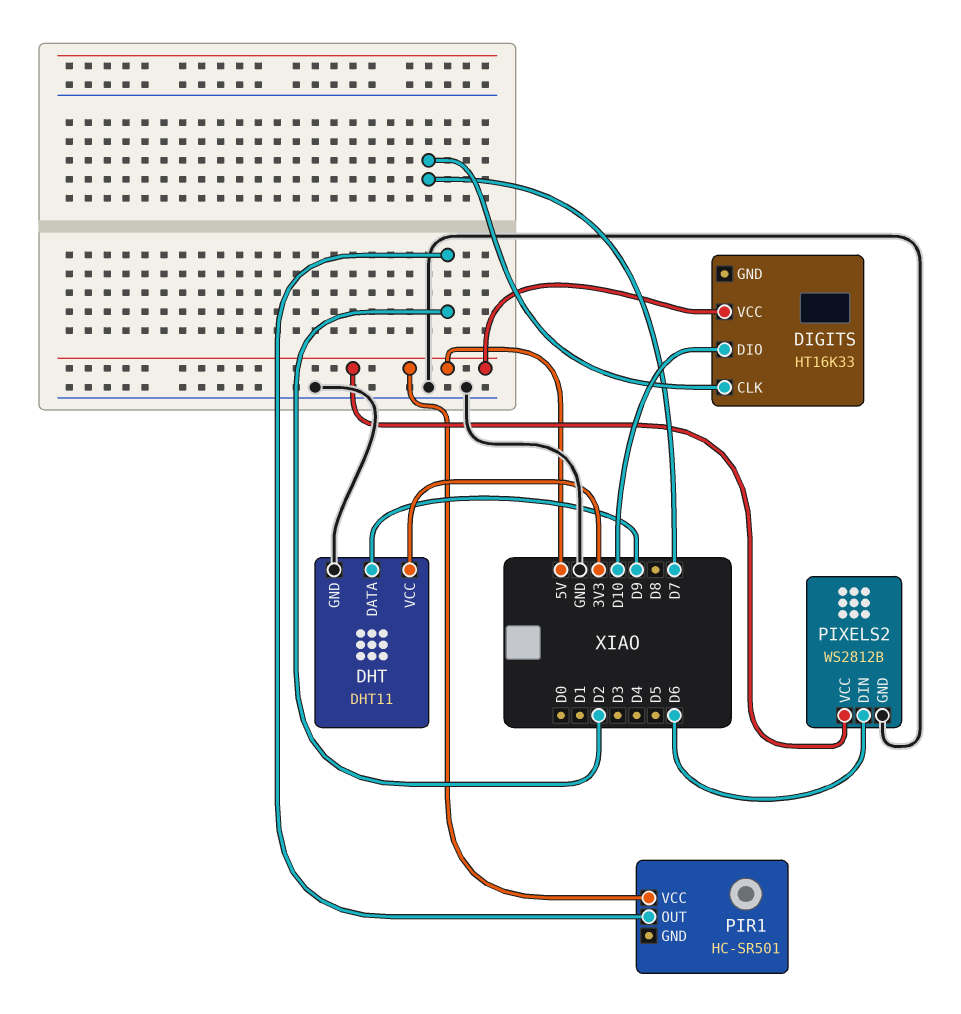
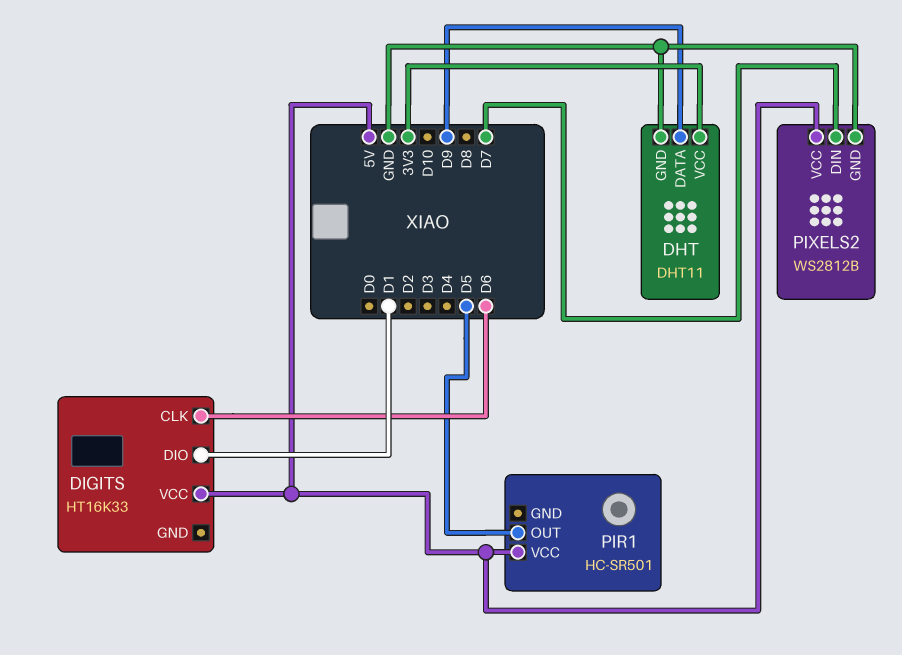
DIGITS pin CLK: D7 -> D6
DIGITS pin DIO: D10 -> D1
PIR1 pin OUT: D2 -> D5
PIXELS2 pin DIN: D6 -> D7

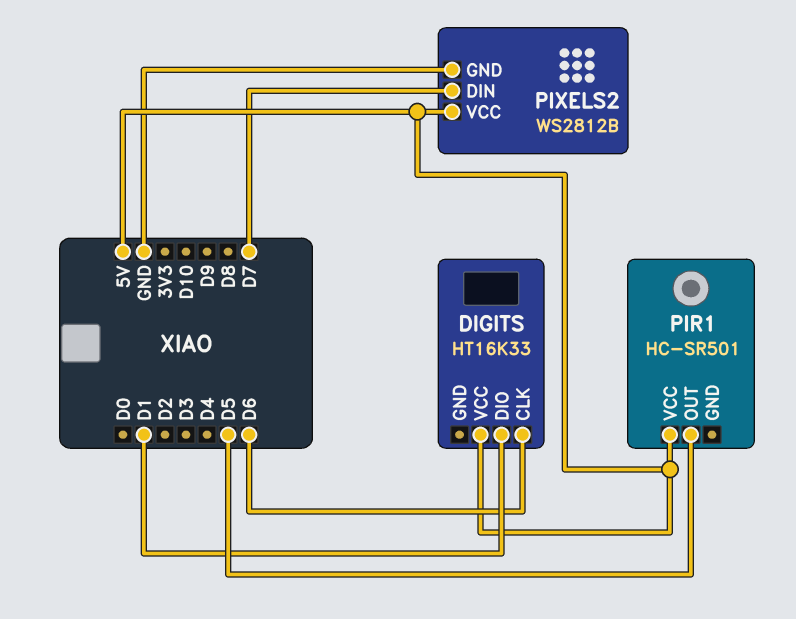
DHT: DHT11 -> none
DHT pin DATA: D9 -> none
DHT pin GND: GND -> none
DHT pin VCC: 3V3 -> none

